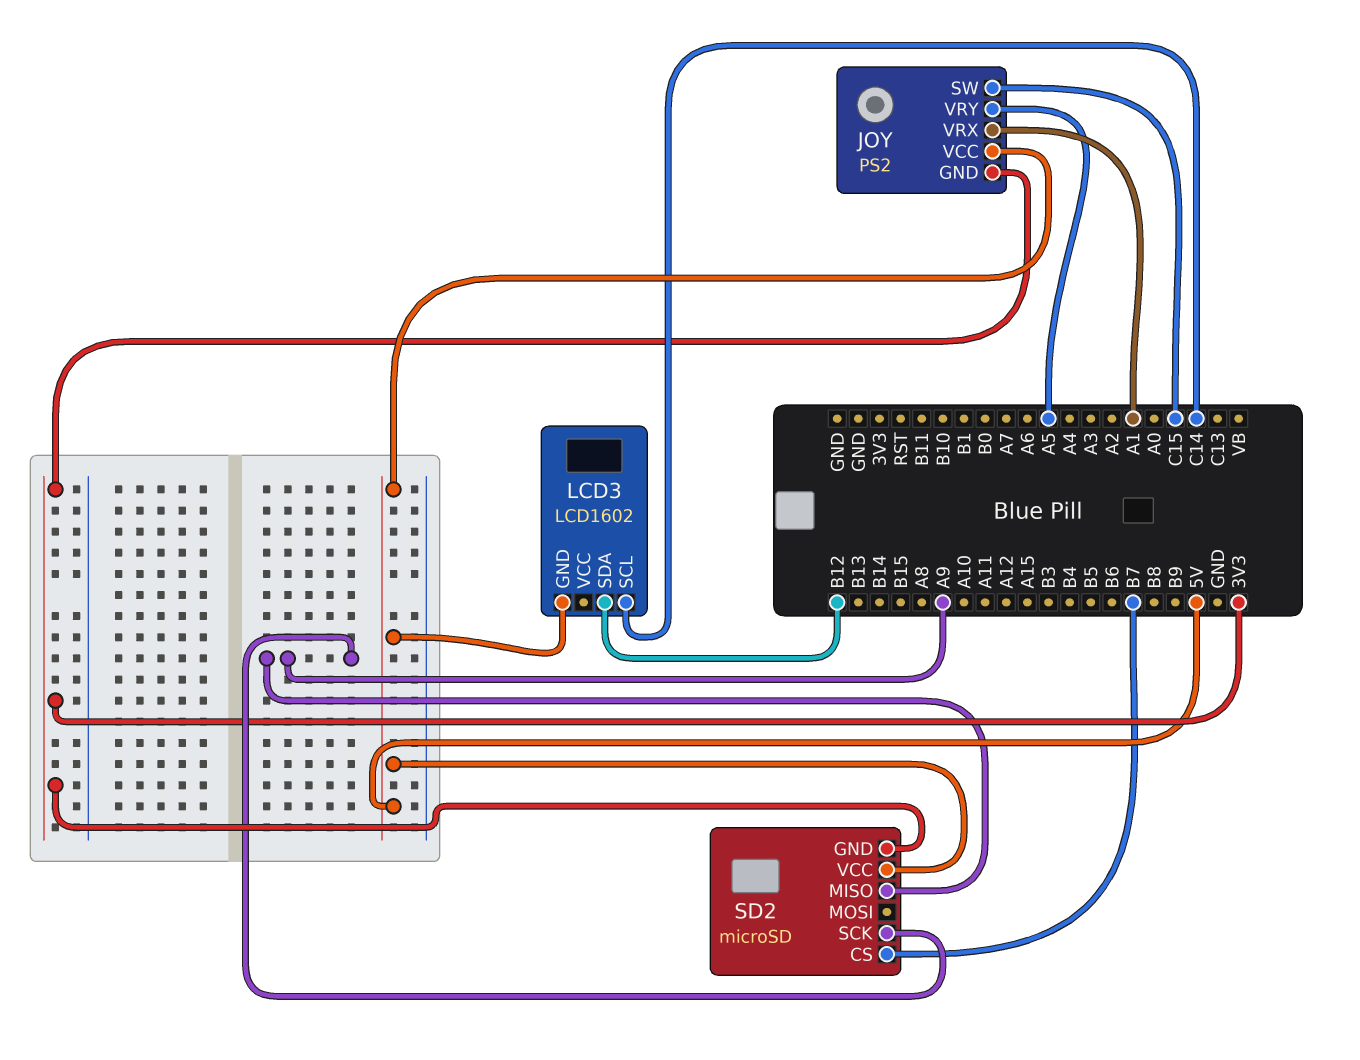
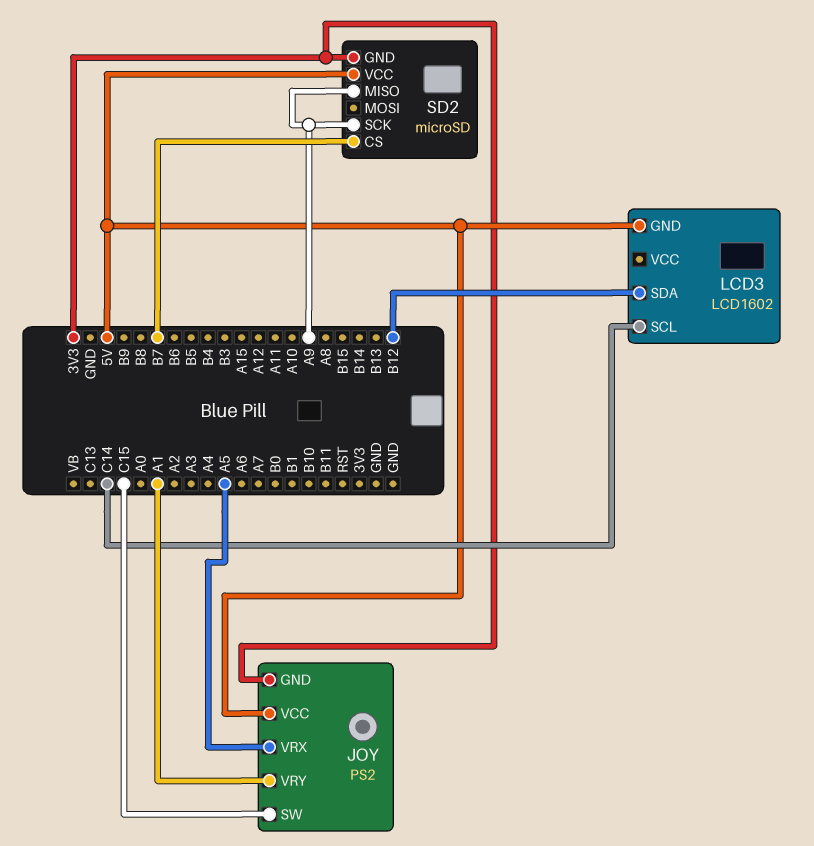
JOY pin VRX: A1 -> A5
JOY pin VRY: A5 -> A1

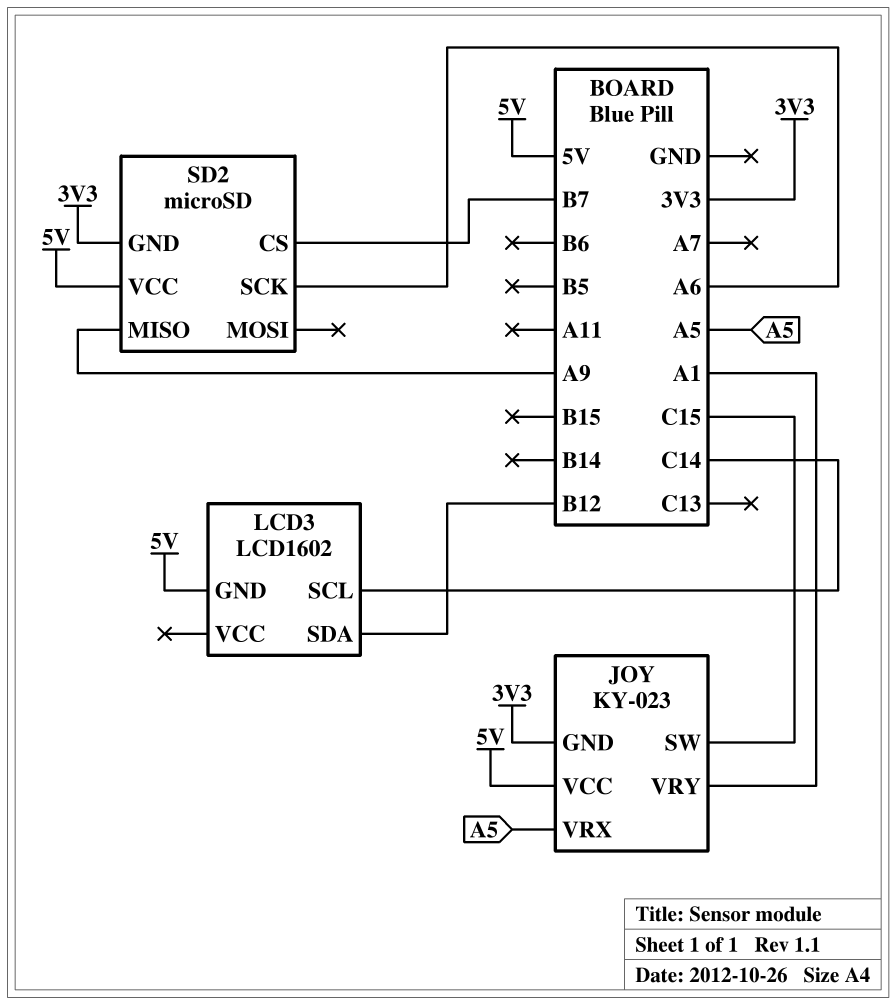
JOY: PS2 -> KY-023
SD2 pin SCK: A9 -> A6

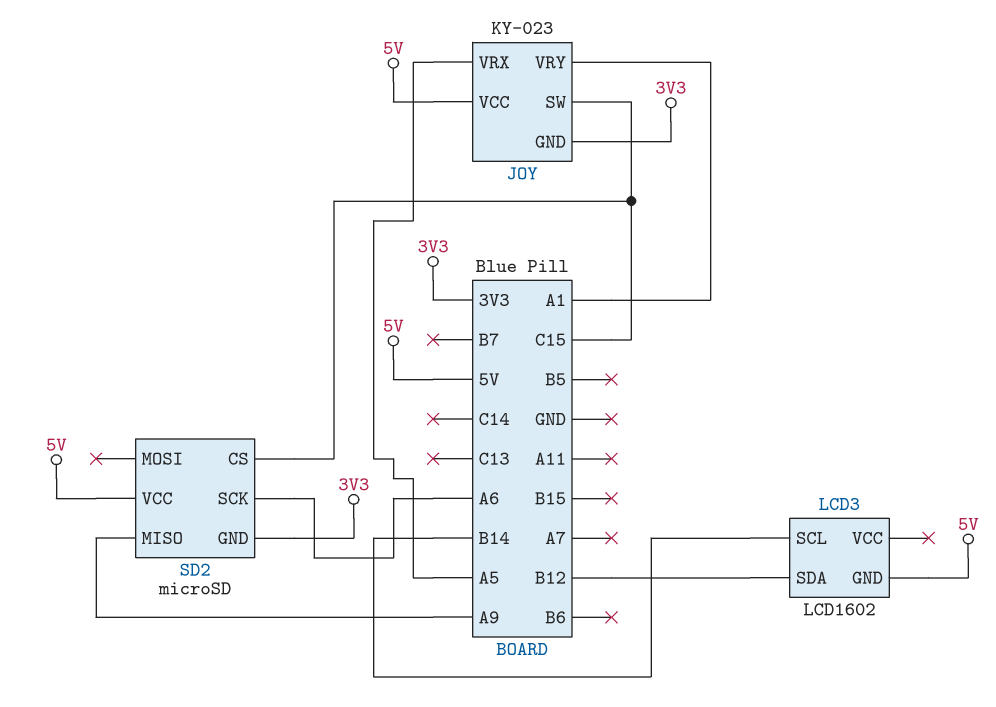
LCD3 pin SCL: C14 -> B14
SD2 pin CS: B7 -> C15

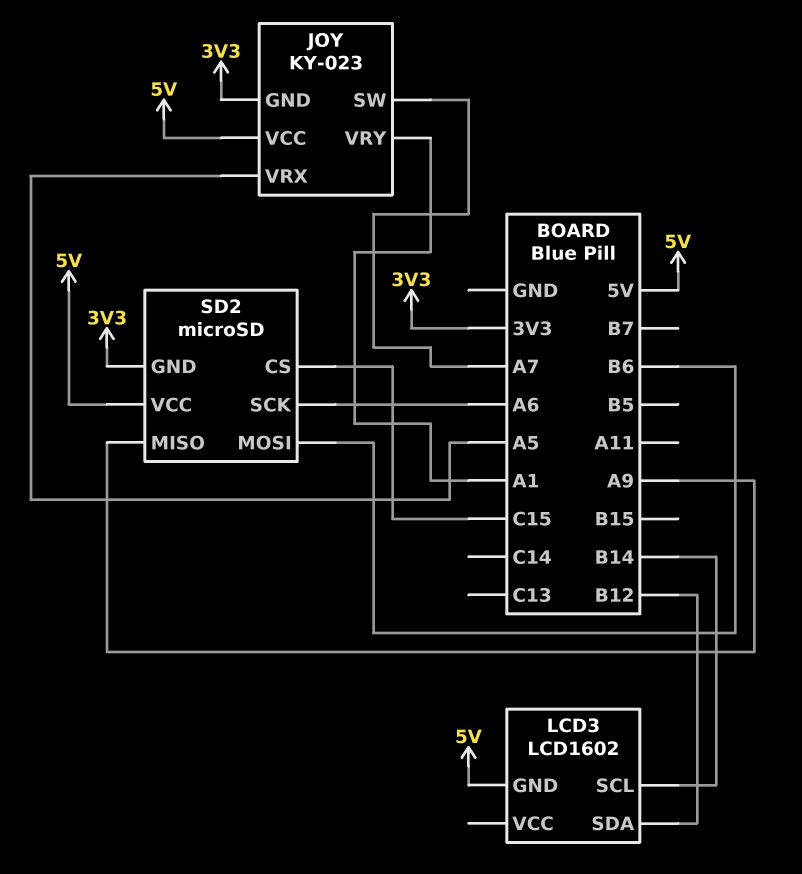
JOY pin SW: C15 -> A7
SD2 pin MOSI: none -> B6

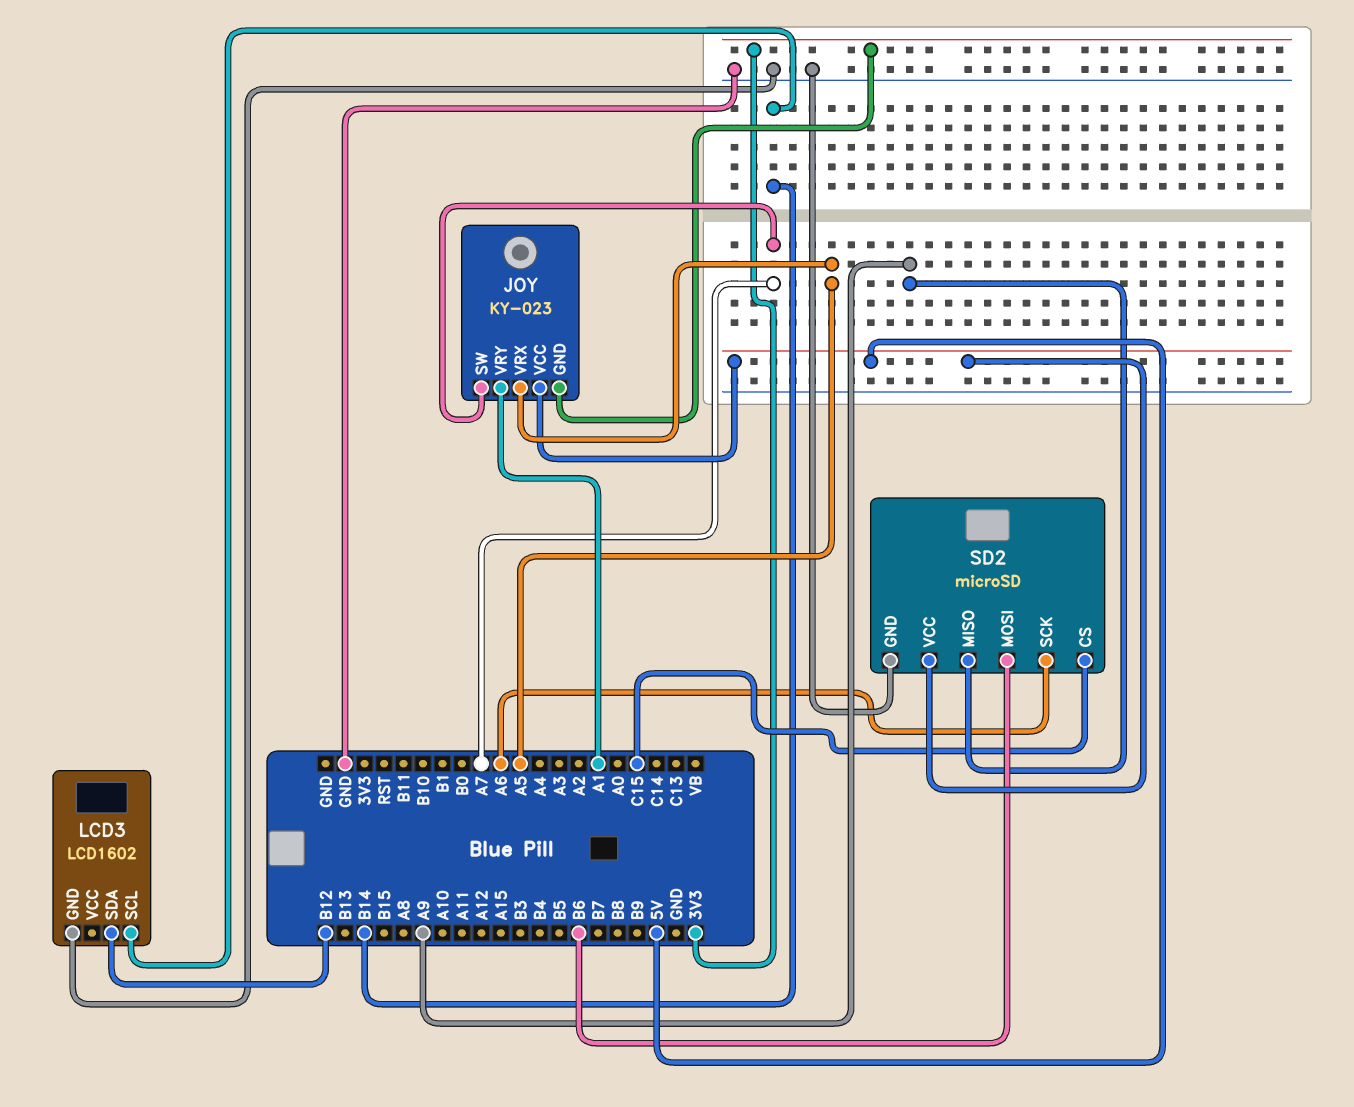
LCD3 pin GND: 5V -> GND
SD2 pin GND: 3V3 -> GND

